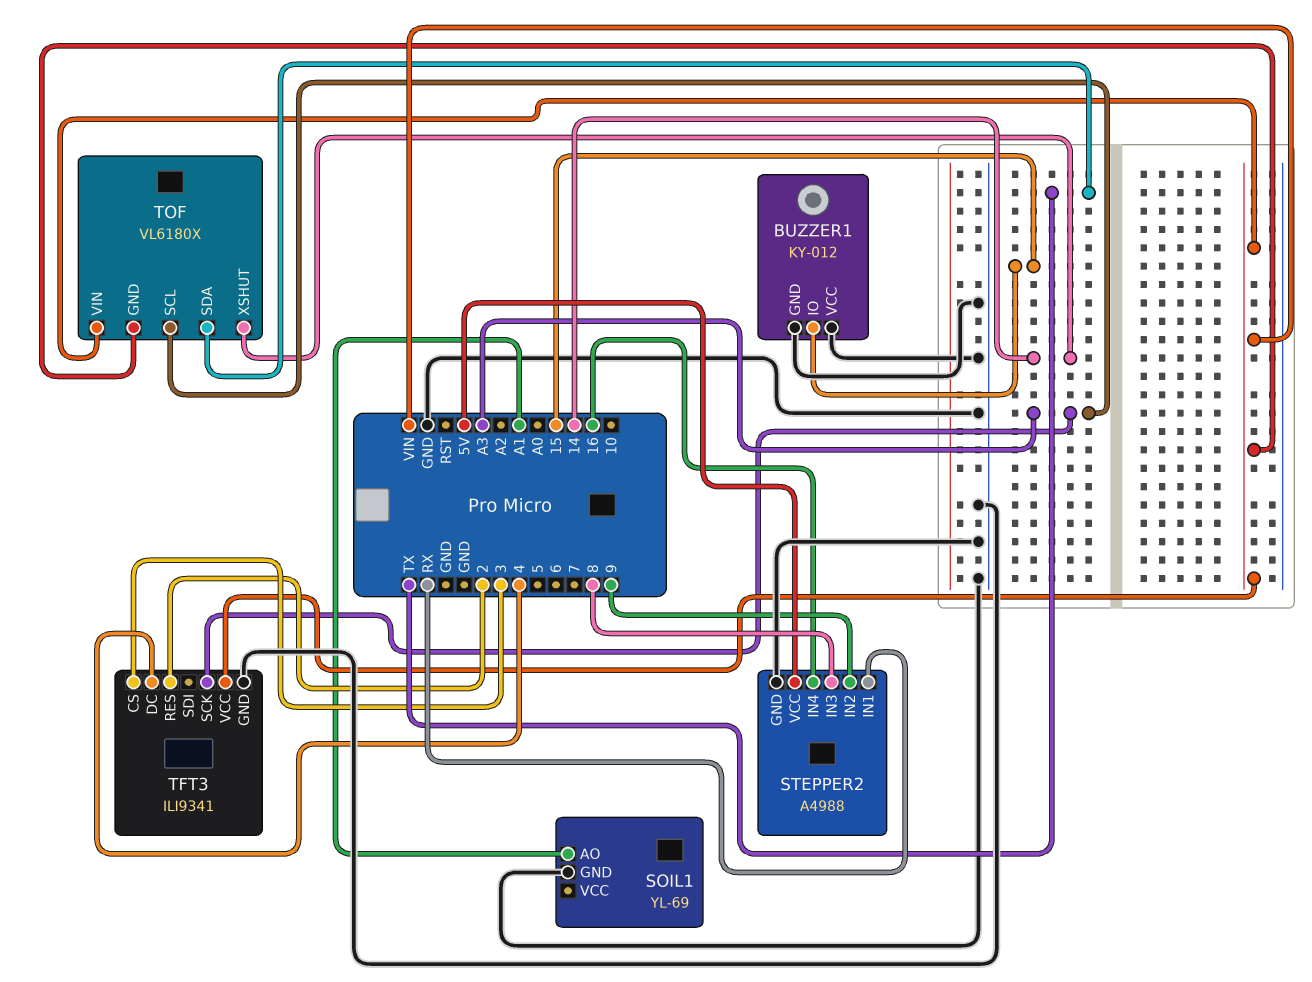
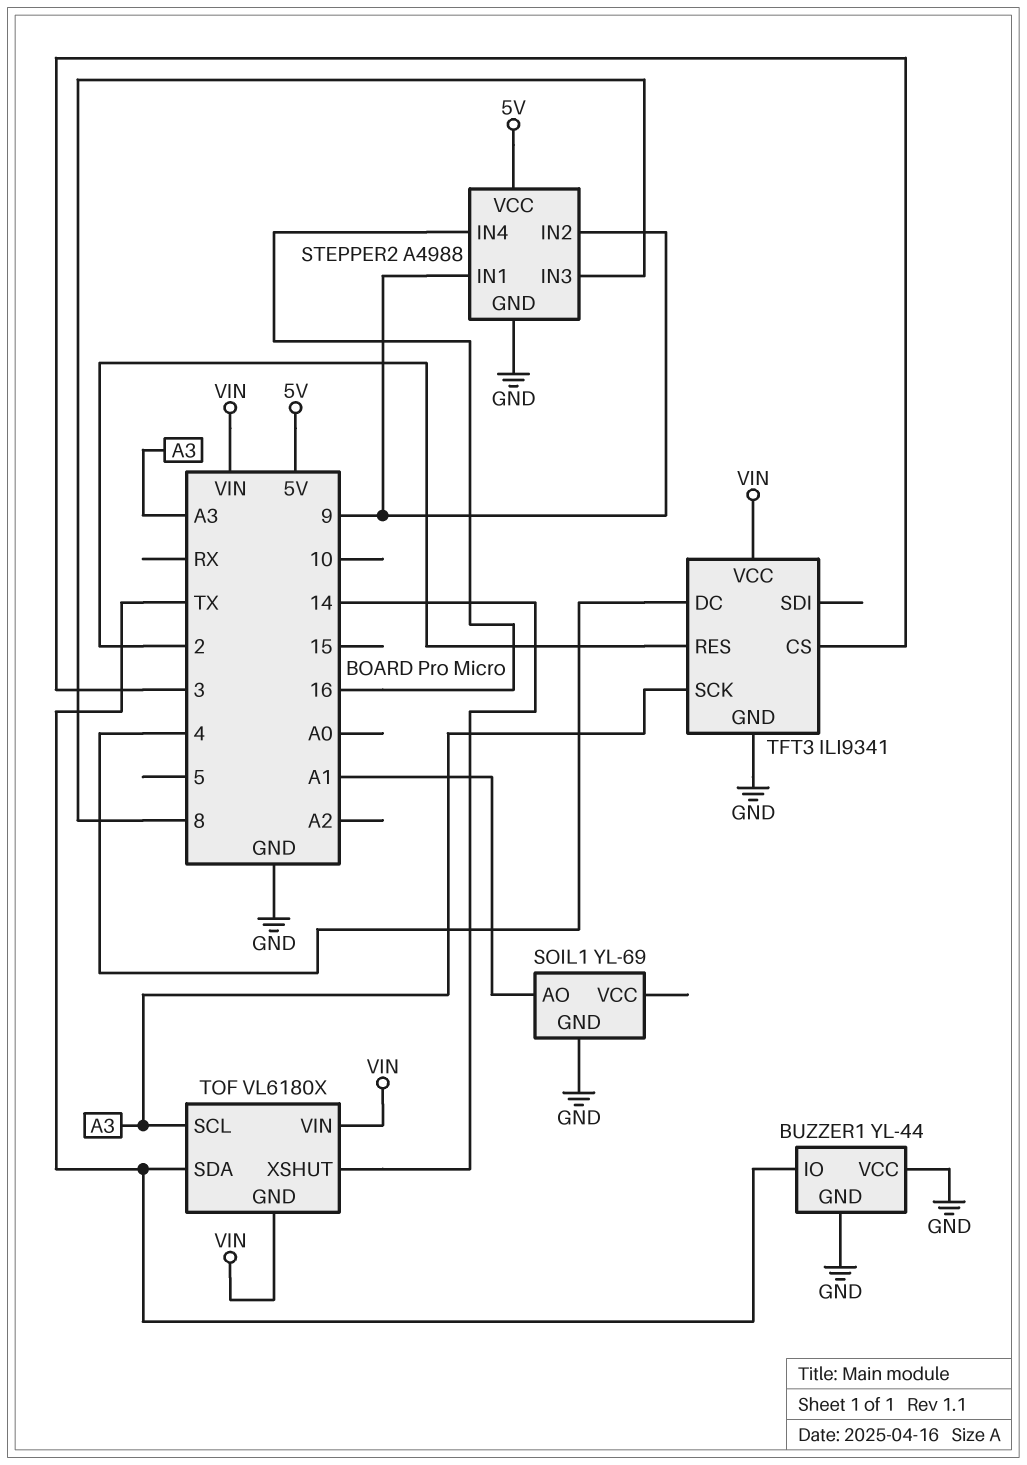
BUZZER1: KY-012 -> YL-44
BUZZER1 pin IO: 15 -> TX
STEPPER2 pin IN1: RX -> 9

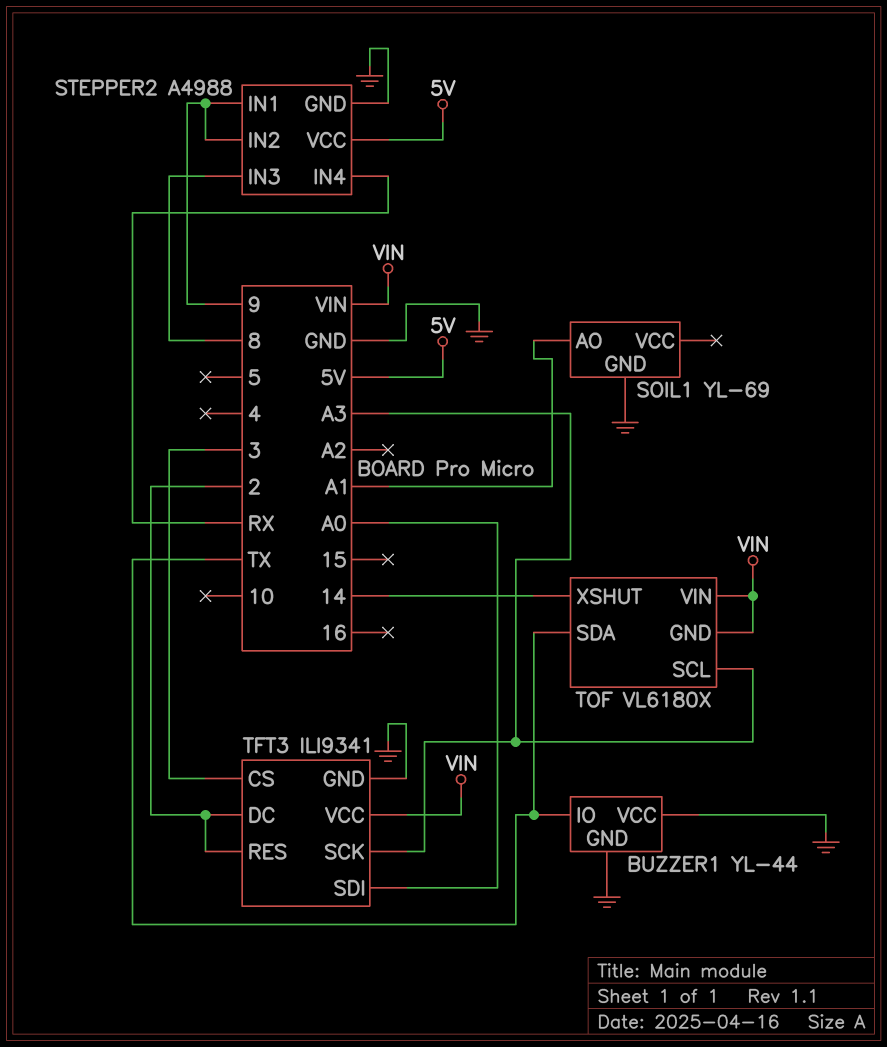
STEPPER2 pin IN4: 16 -> RX
TFT3 pin DC: 4 -> 2
TFT3 pin SDI: none -> A0

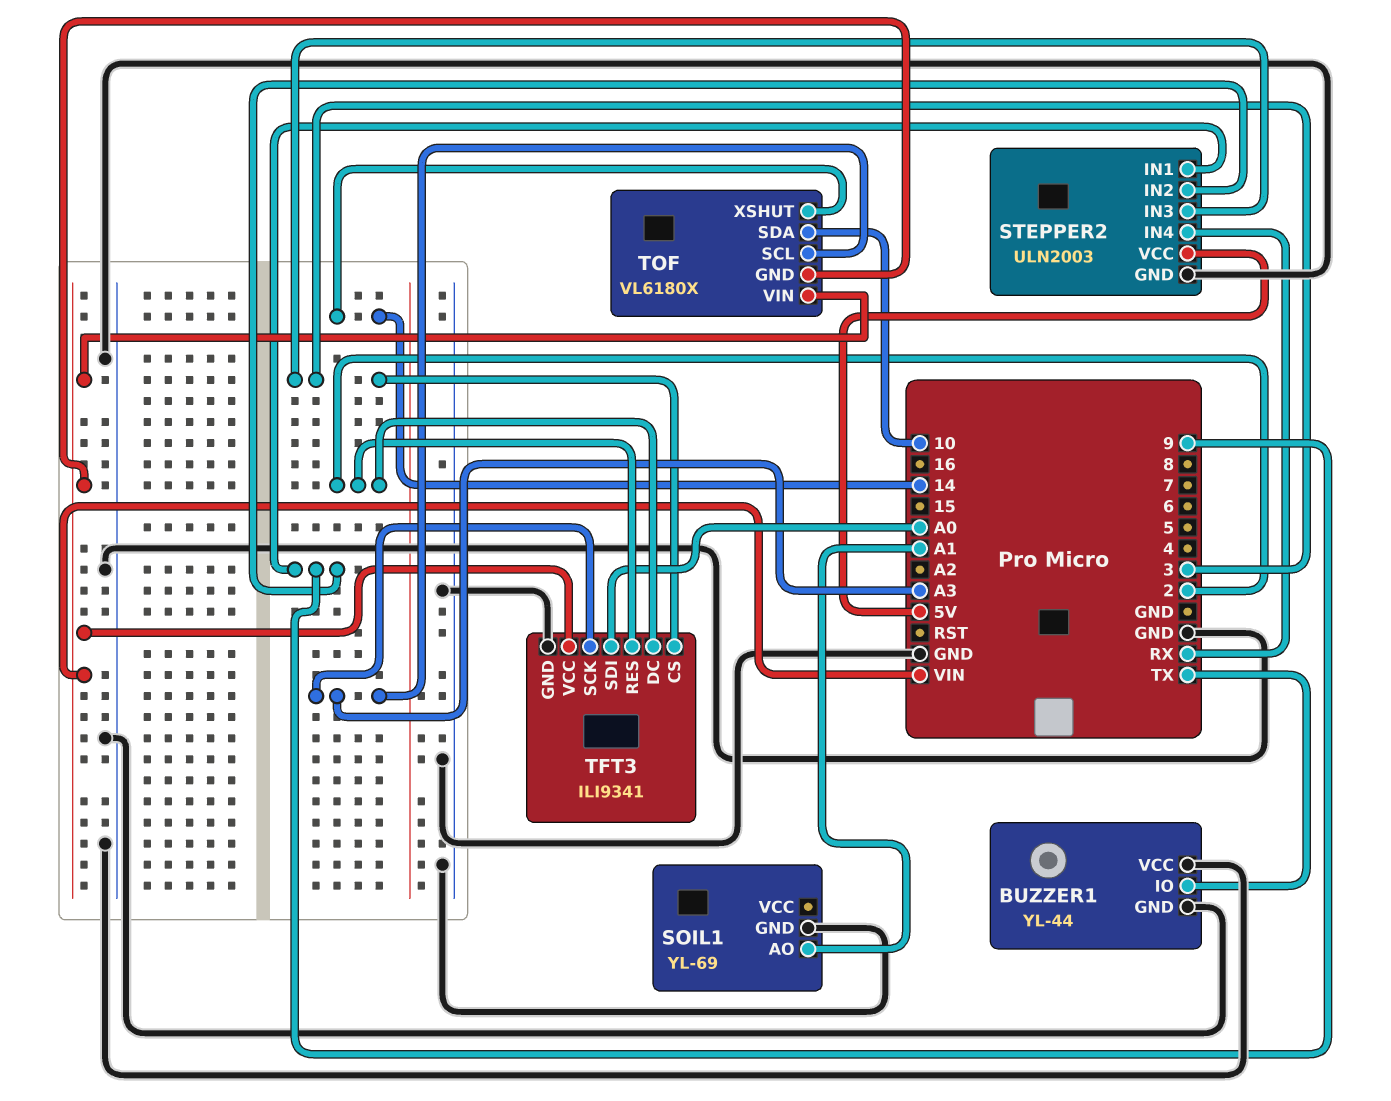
STEPPER2: A4988 -> ULN2003
STEPPER2 pin IN3: 8 -> 3
TOF pin SDA: TX -> 10

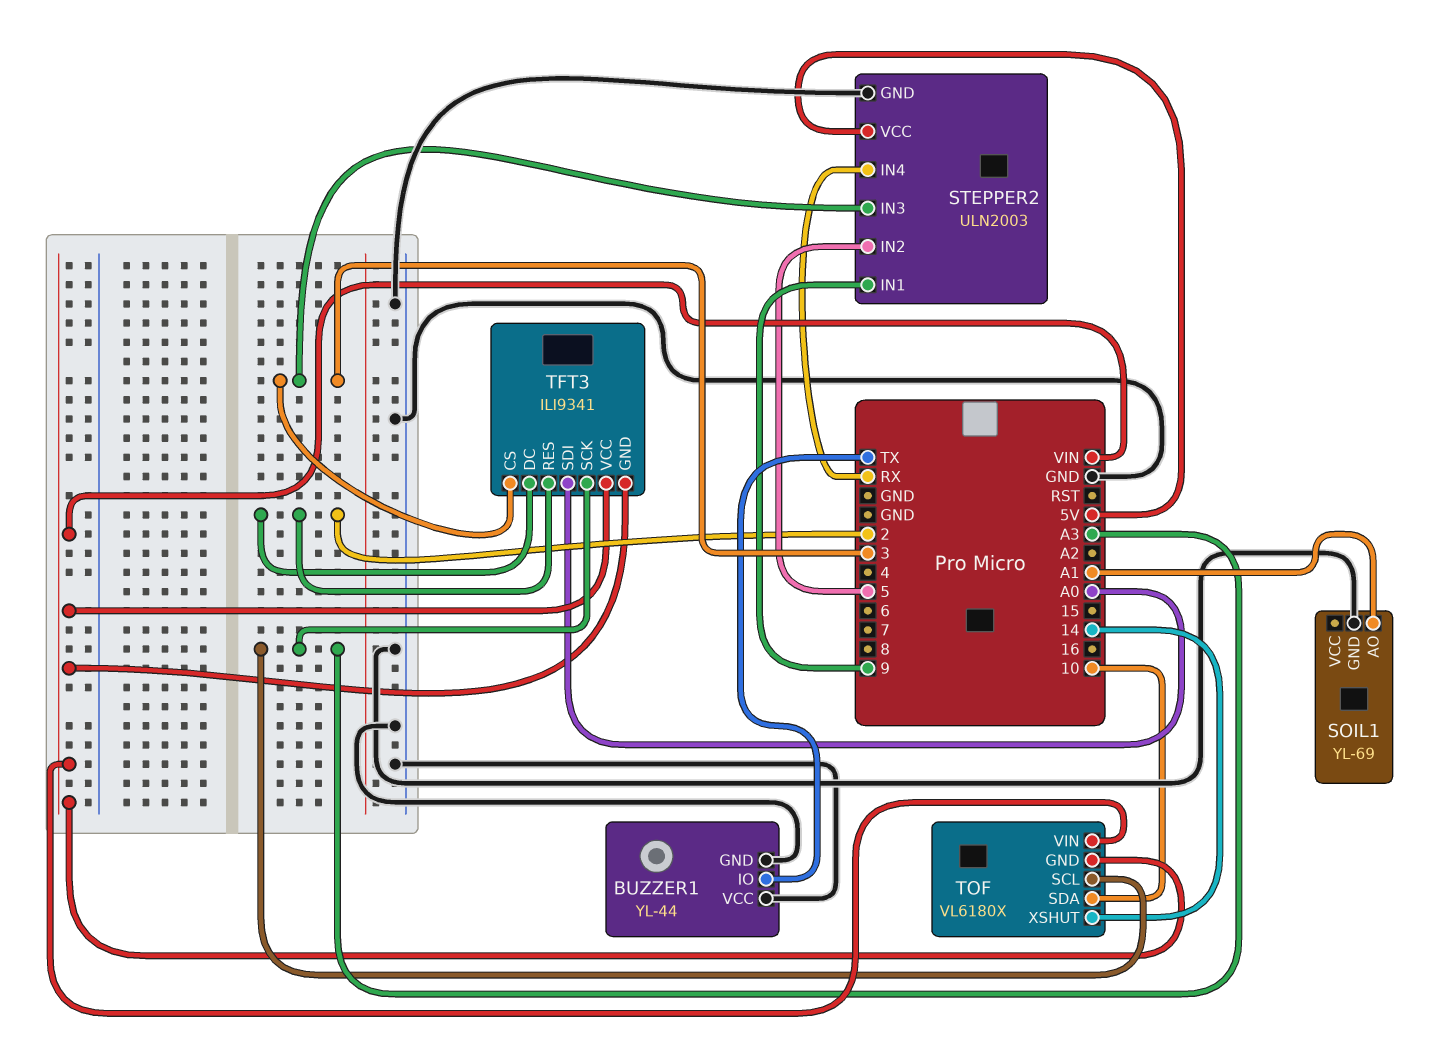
STEPPER2 pin IN2: 9 -> 5
TFT3 pin GND: GND -> VIN

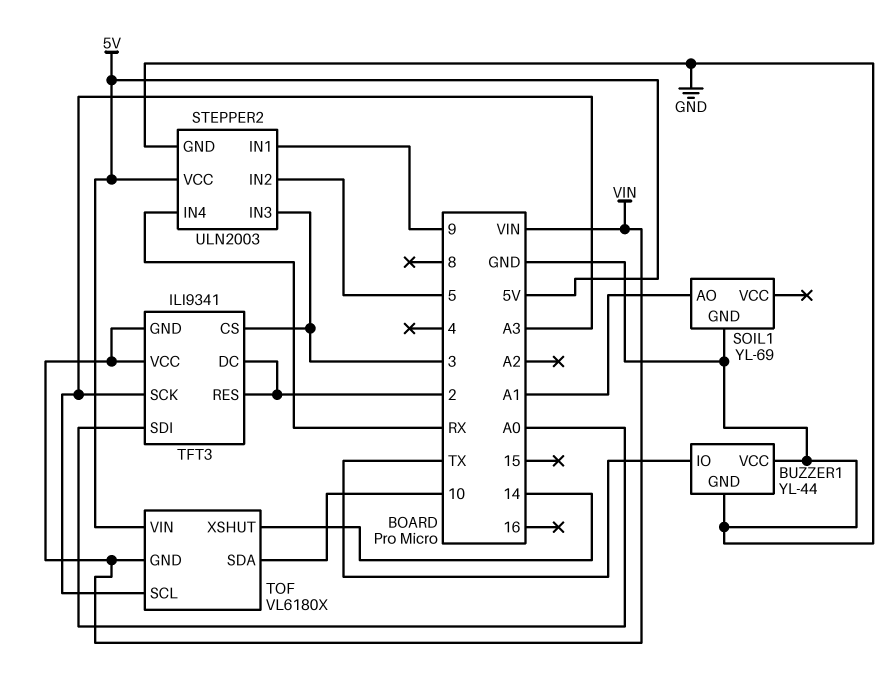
TOF pin VIN: VIN -> 5V

